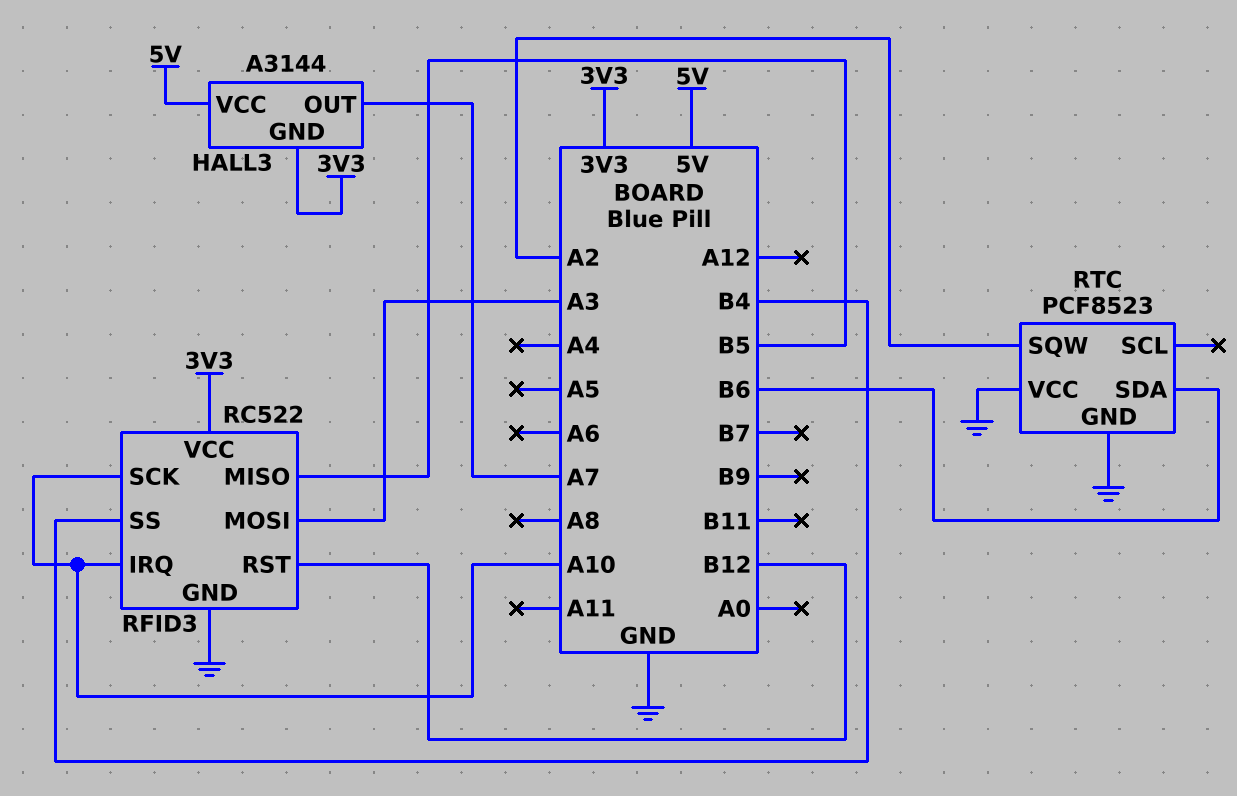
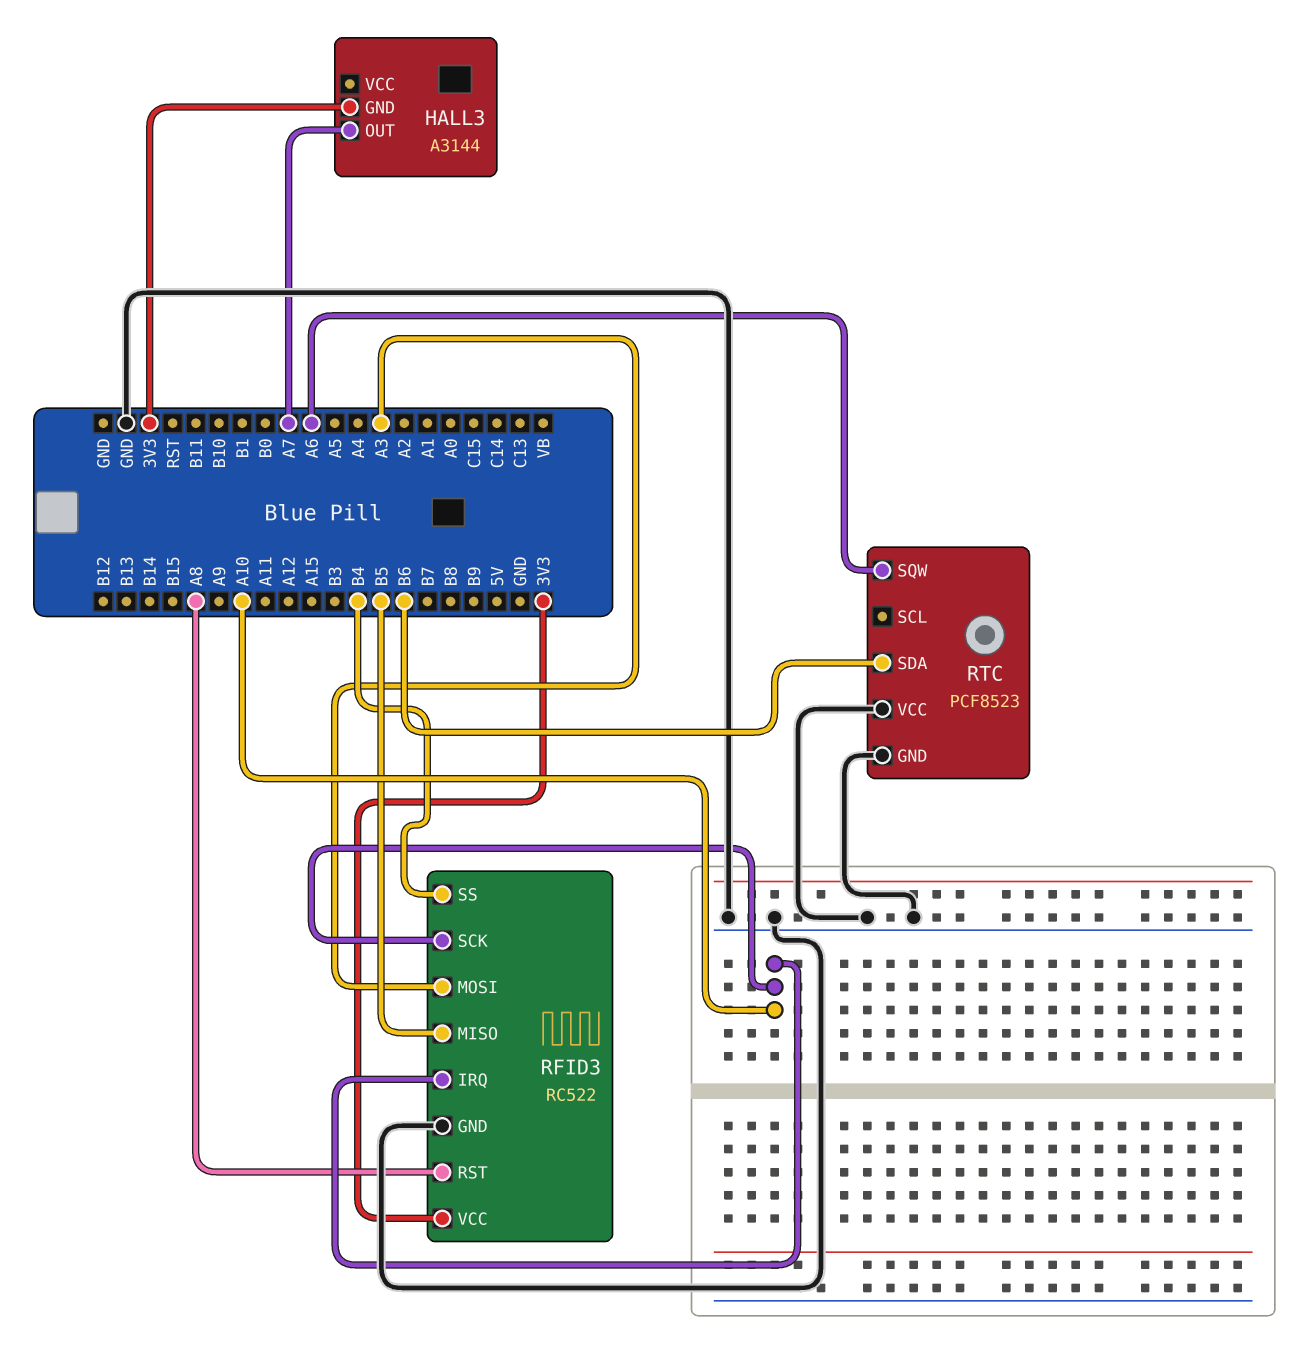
HALL3 pin VCC: 5V -> none
RFID3 pin RST: B12 -> A8
RTC pin SQW: A2 -> A6

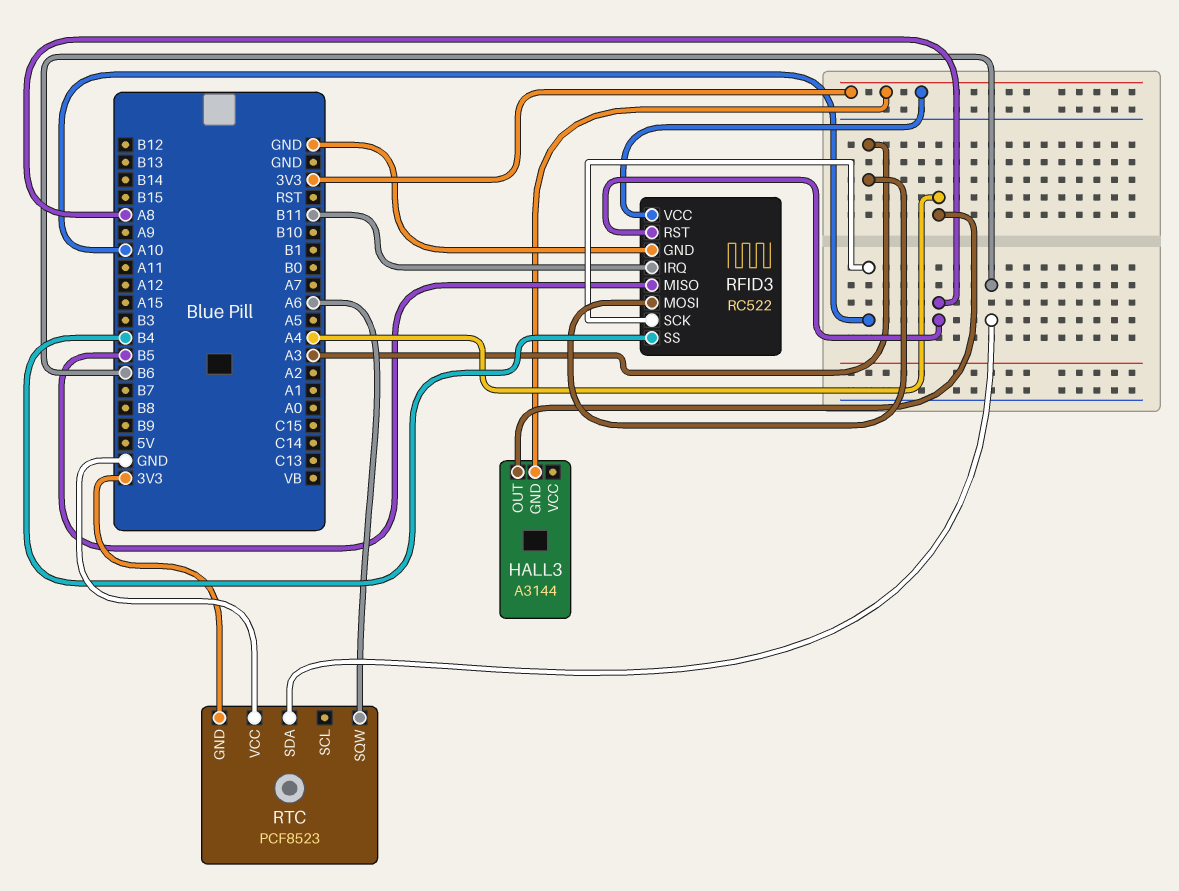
HALL3 pin OUT: A7 -> A4
RFID3 pin IRQ: A10 -> B11
RTC pin GND: GND -> 3V3

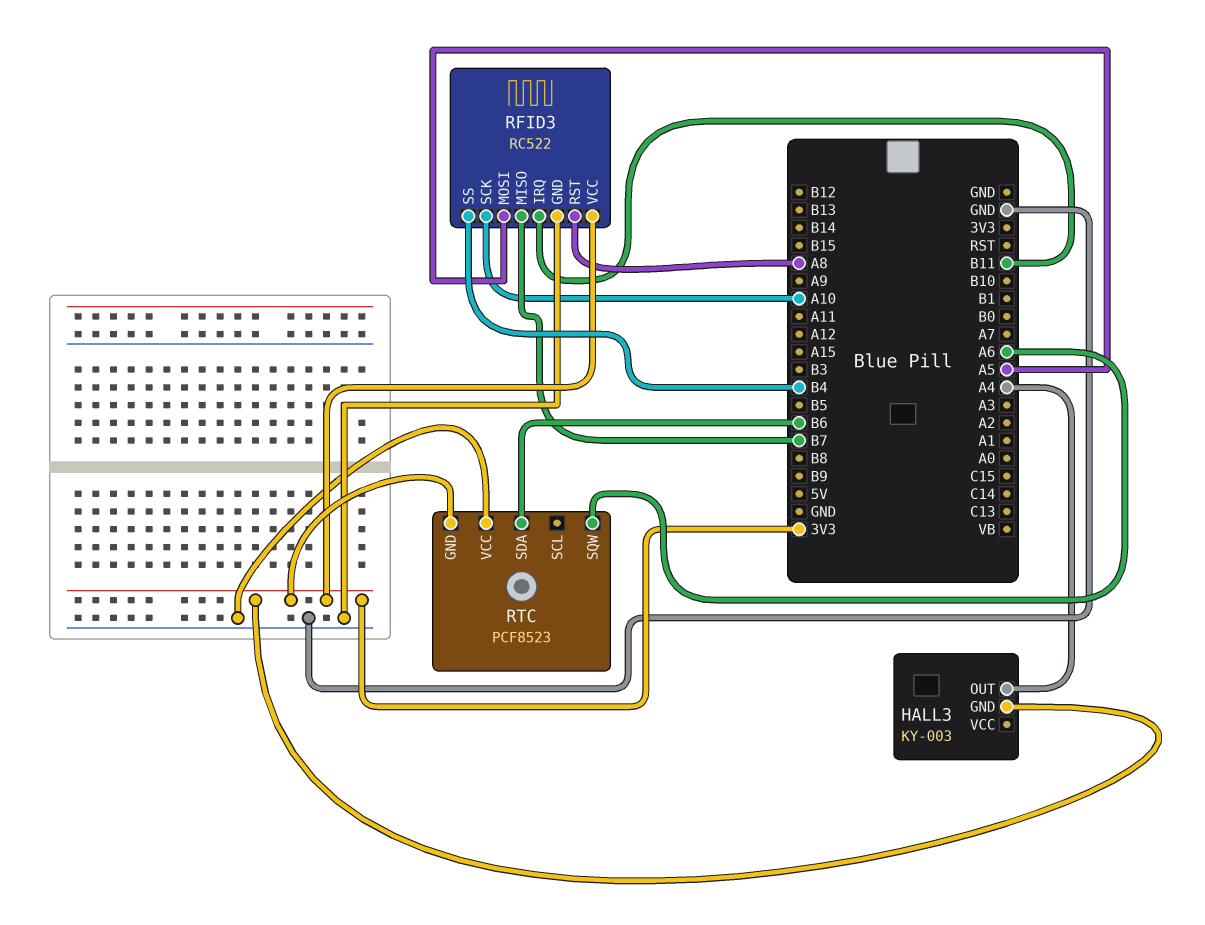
HALL3: A3144 -> KY-003
RFID3 pin MISO: B5 -> B7
RFID3 pin MOSI: A3 -> A5

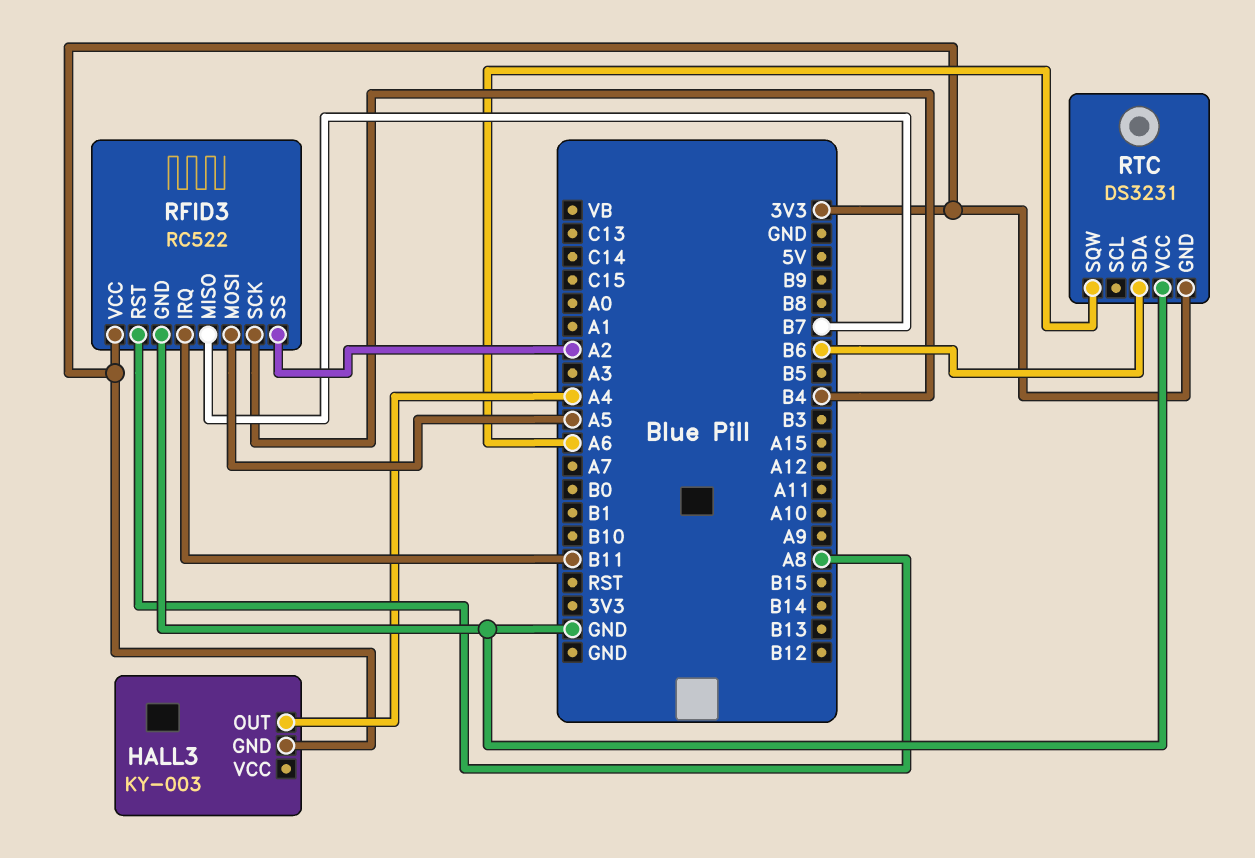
RFID3 pin SCK: A10 -> B4
RFID3 pin SS: B4 -> A2
RTC: PCF8523 -> DS3231

